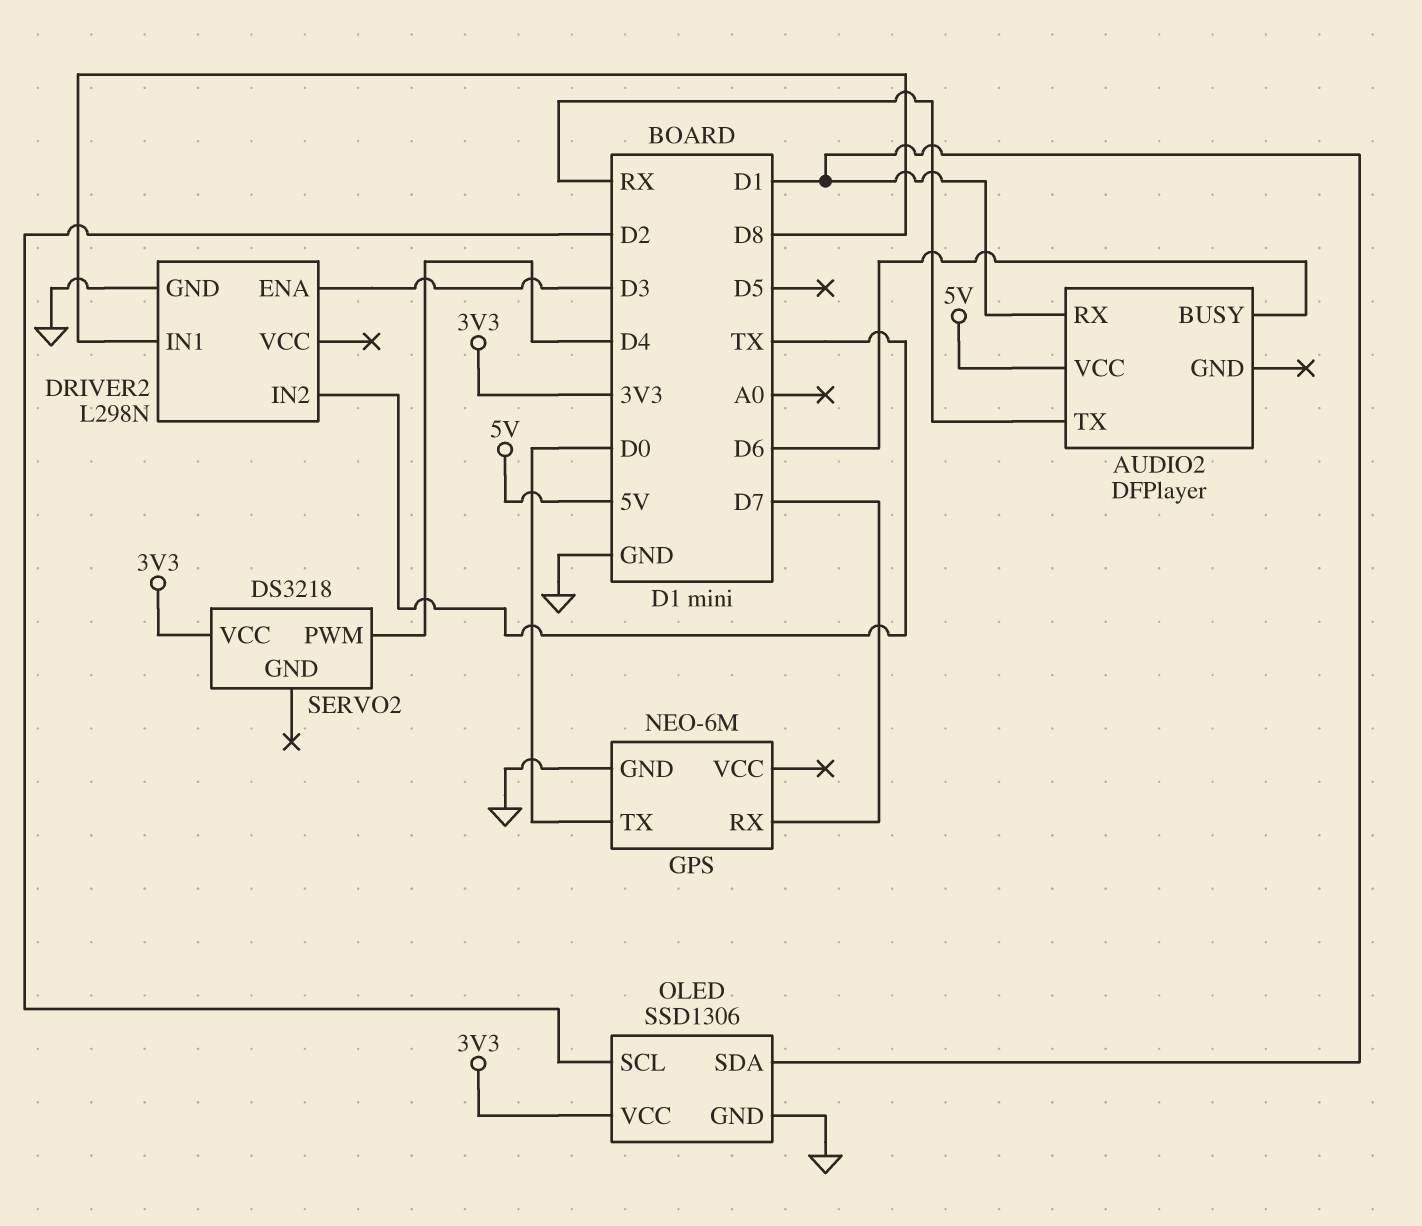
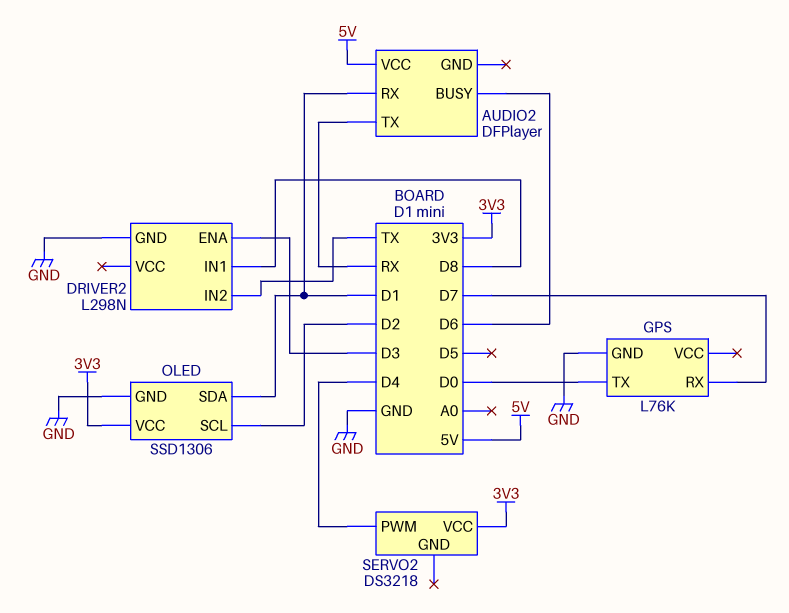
GPS: NEO-6M -> L76K

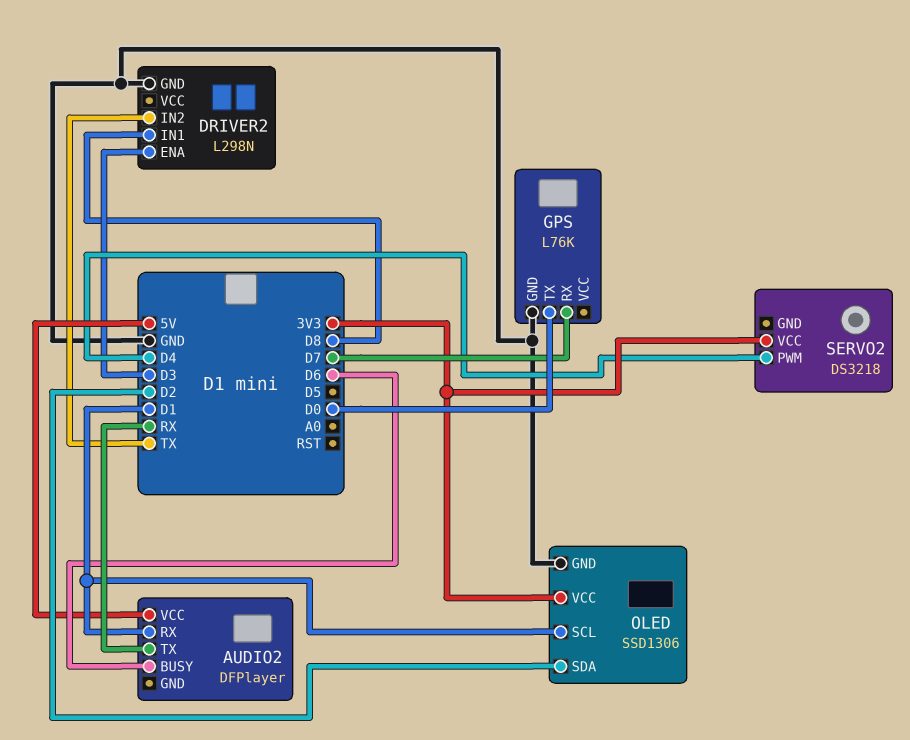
OLED pin SCL: D2 -> D1
OLED pin SDA: D1 -> D2

